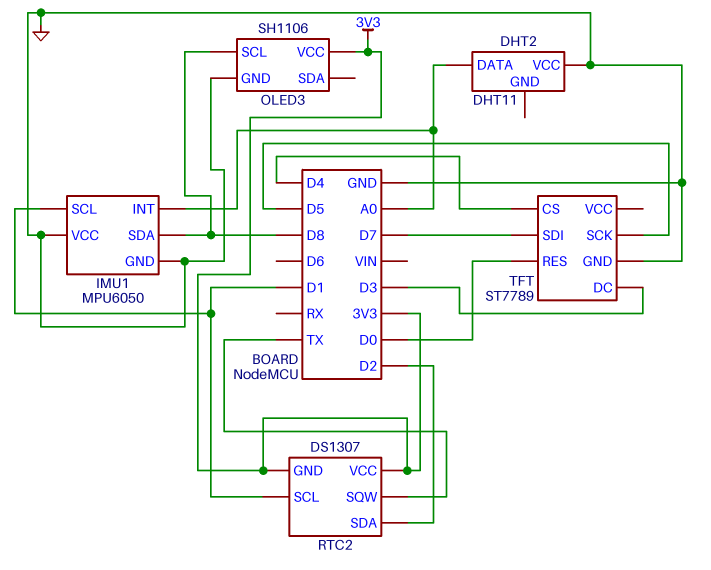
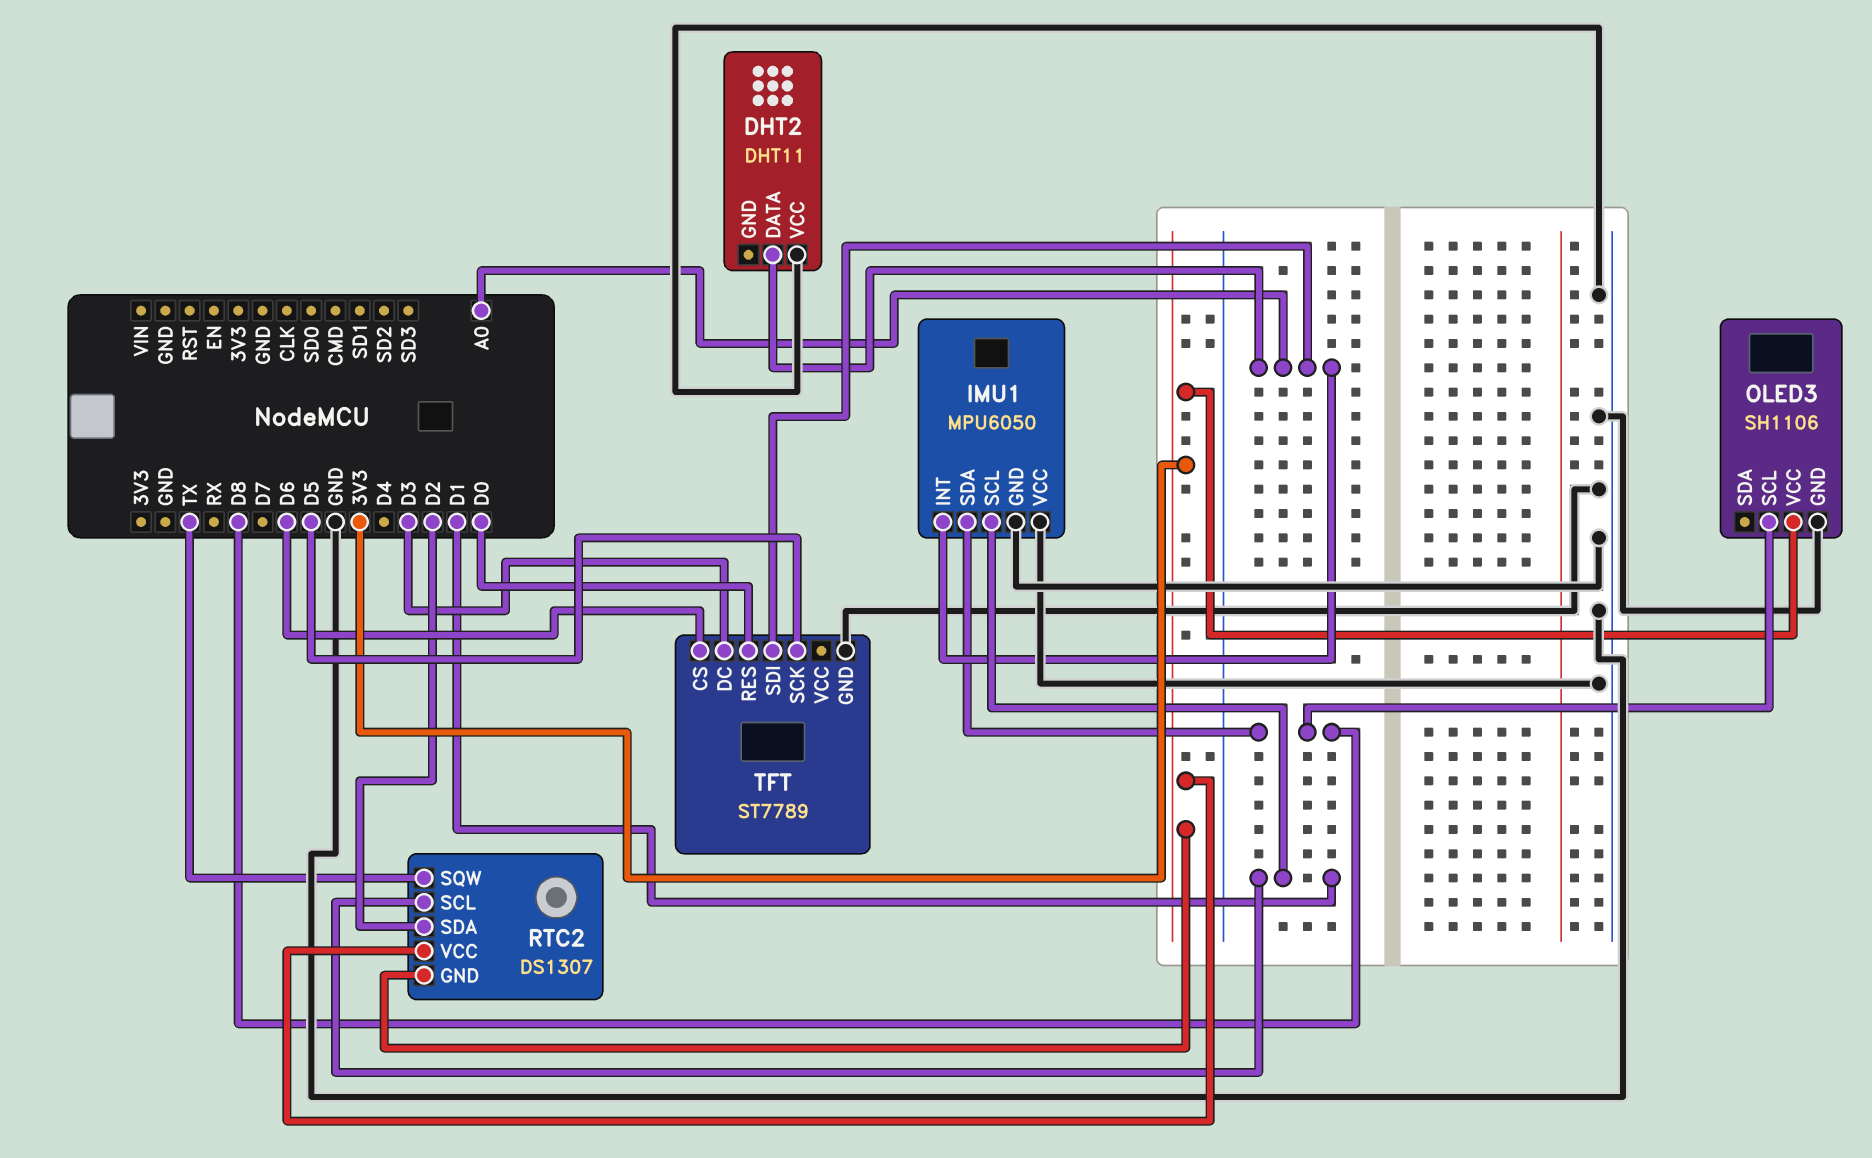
TFT pin CS: D4 -> D6
TFT pin SDI: D7 -> A0

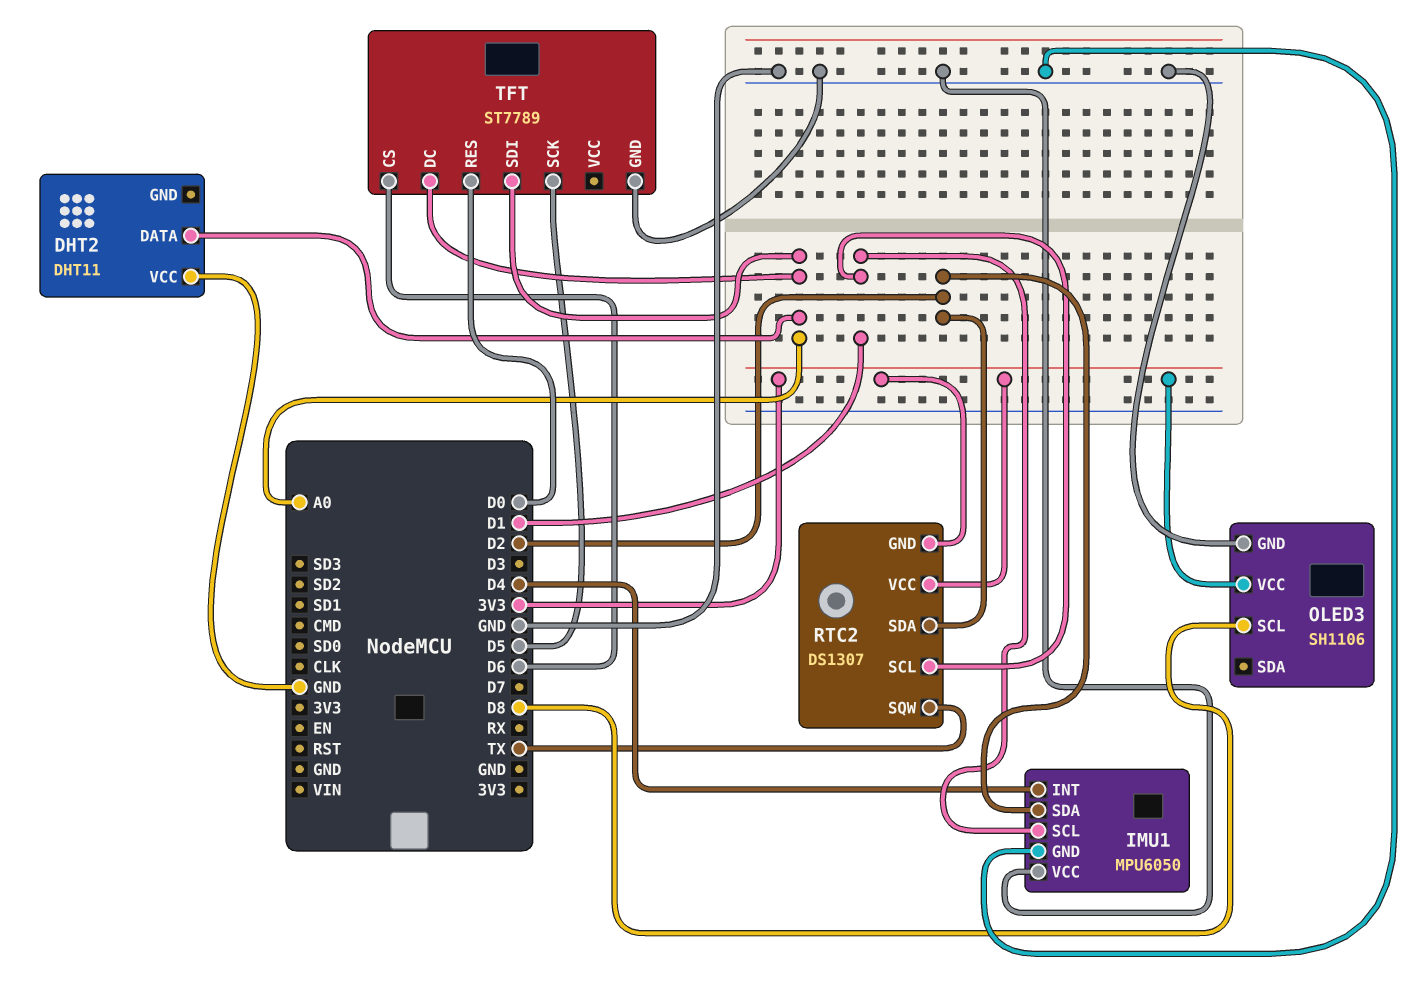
IMU1 pin INT: A0 -> D4
IMU1 pin SDA: D8 -> D2
TFT pin DC: D3 -> A0

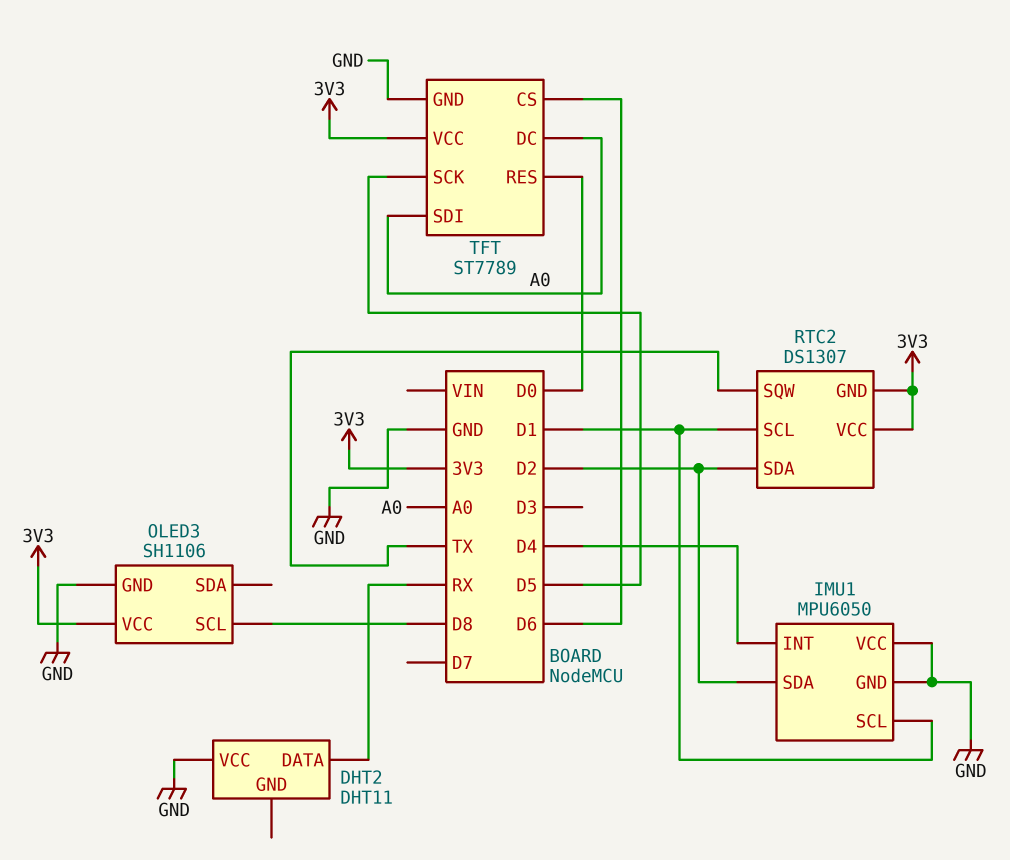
DHT2 pin DATA: A0 -> RX
TFT pin VCC: none -> 3V3

